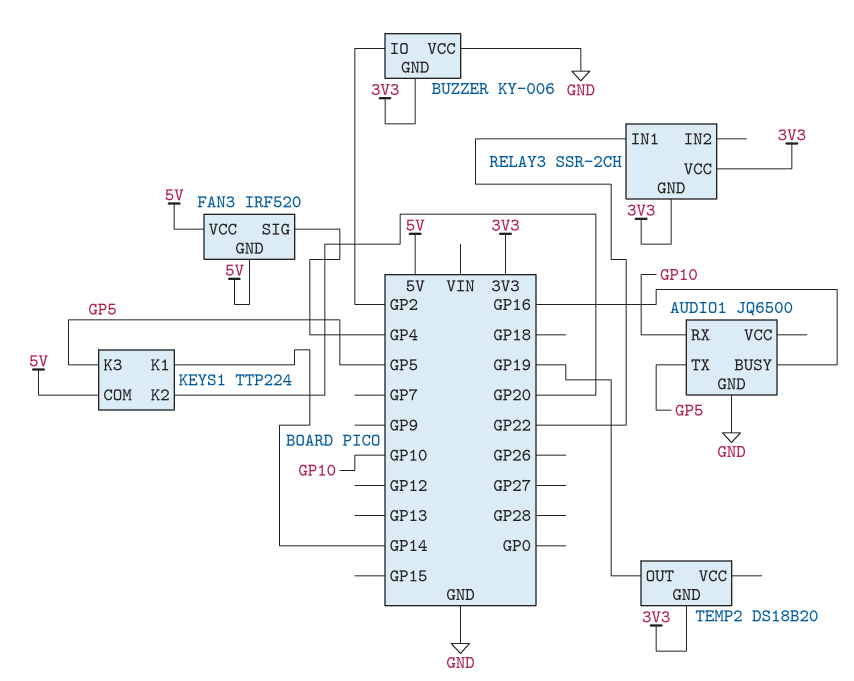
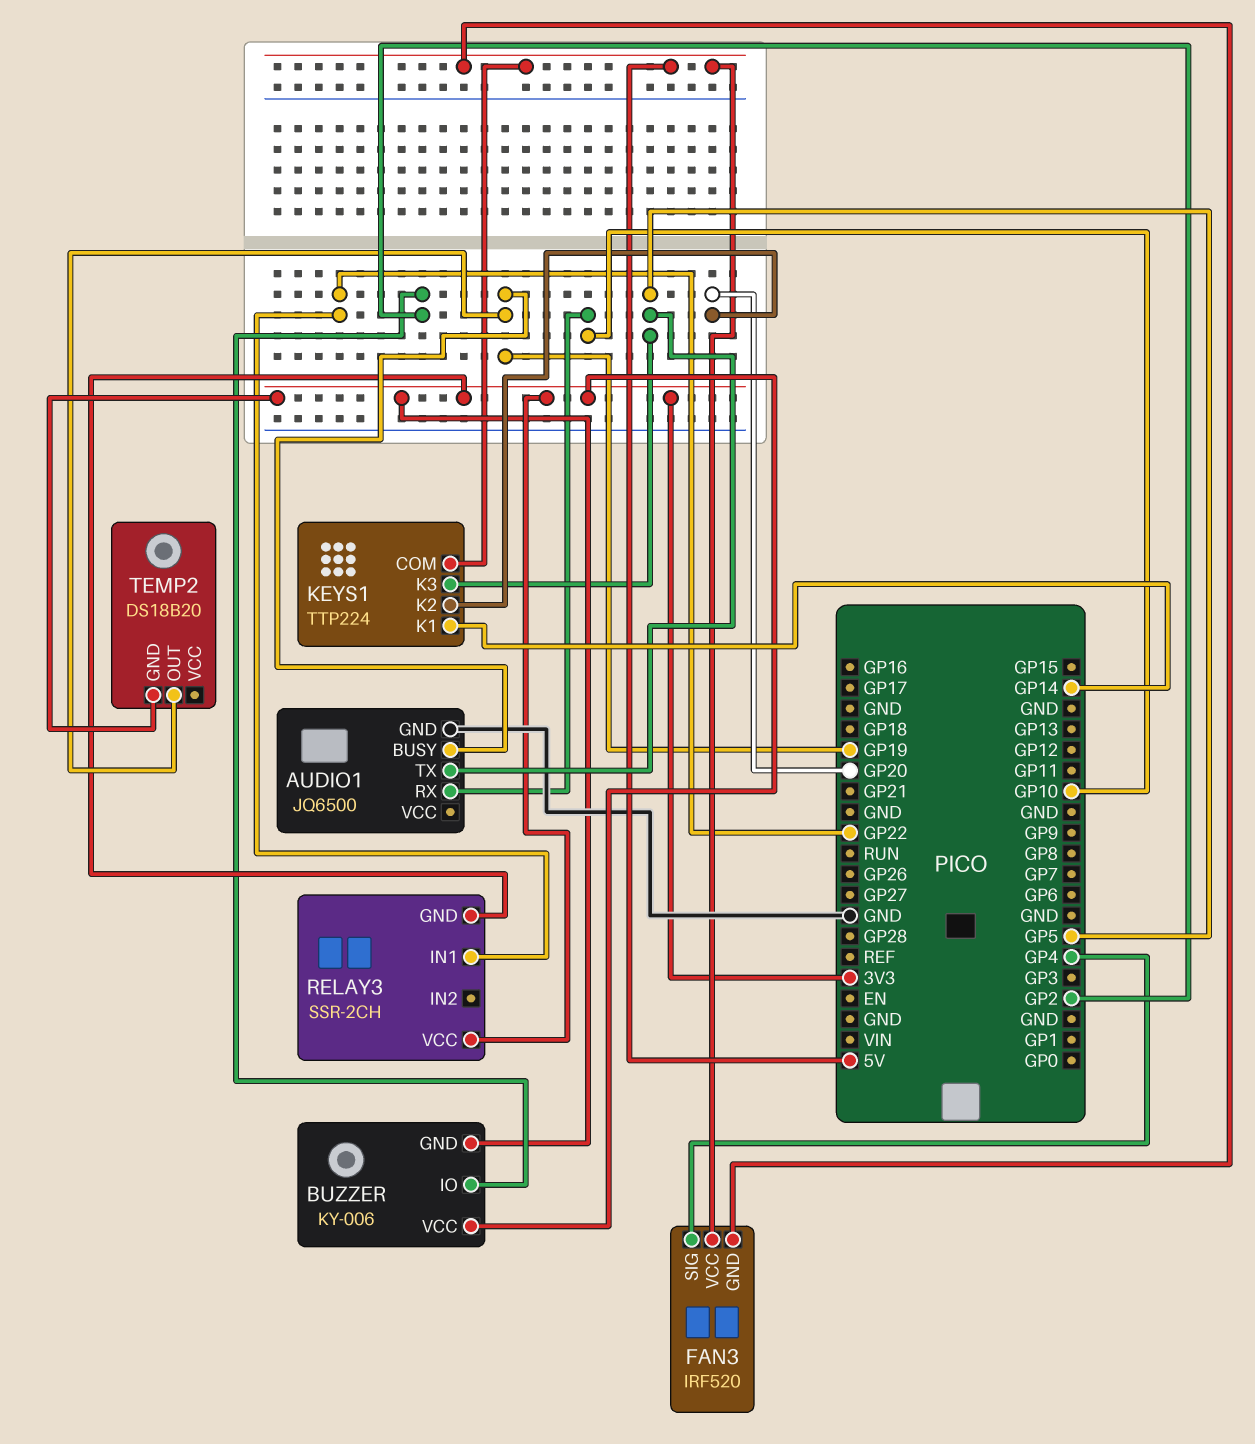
AUDIO1 pin BUSY: GP16 -> GP19
BUZZER pin VCC: GND -> 3V3

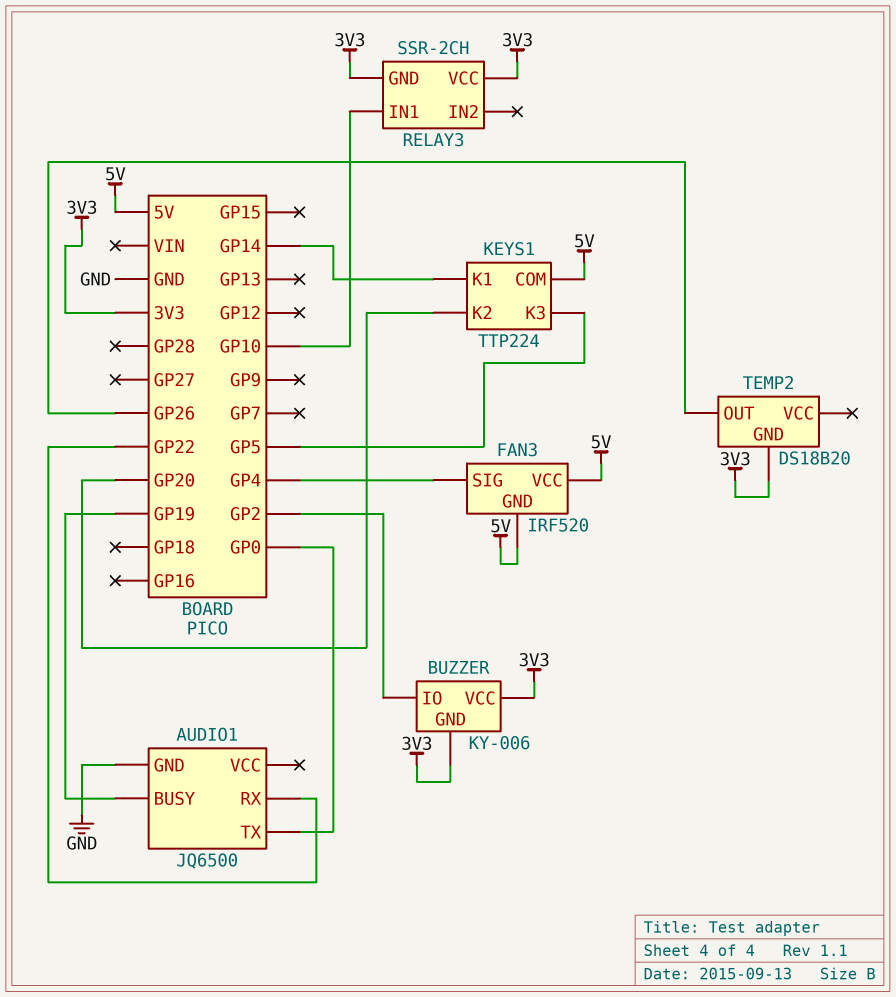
AUDIO1 pin RX: GP10 -> GP22
AUDIO1 pin TX: GP5 -> GP0
RELAY3 pin IN1: GP22 -> GP10
TEMP2 pin OUT: GP19 -> GP26

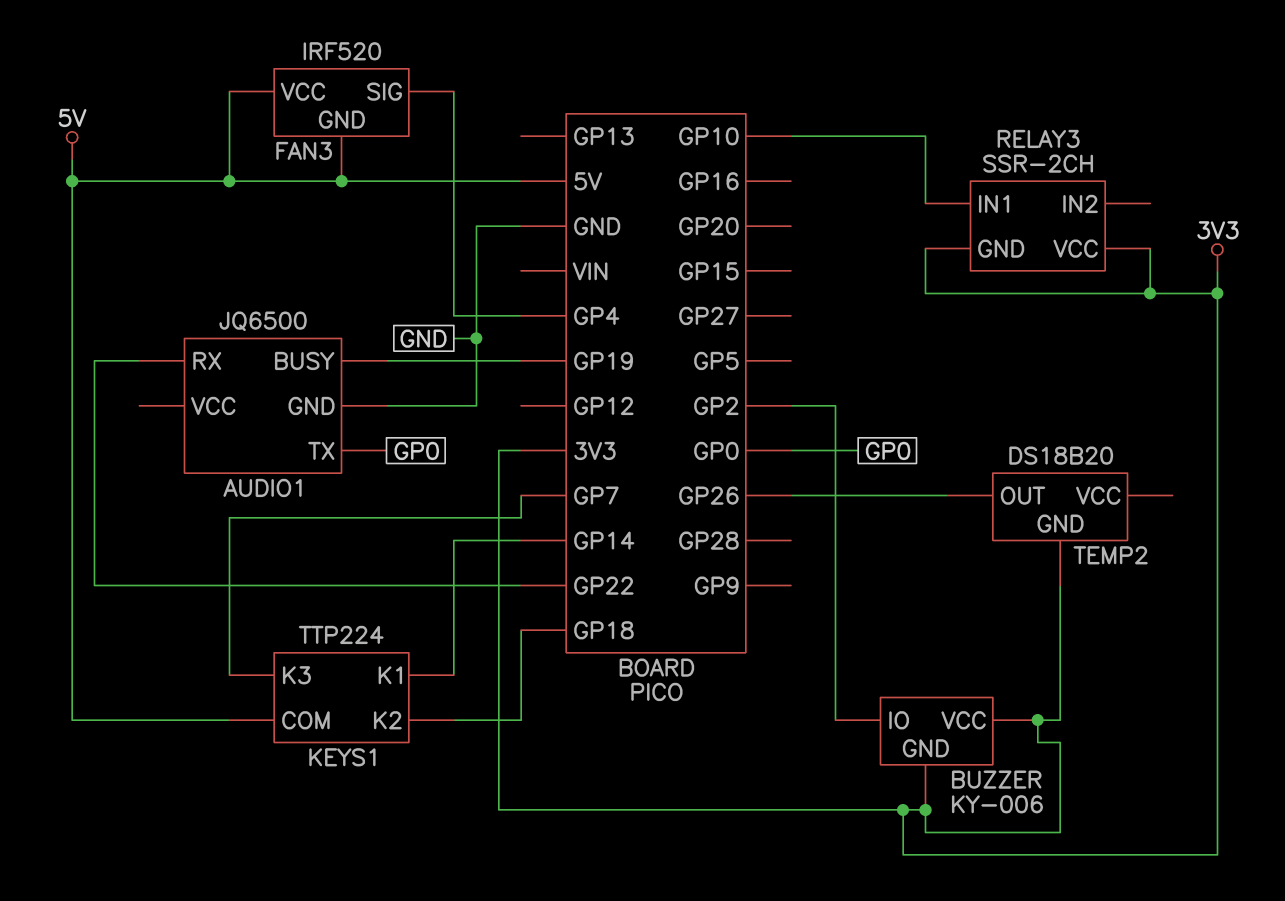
KEYS1 pin K2: GP20 -> GP18
KEYS1 pin K3: GP5 -> GP7

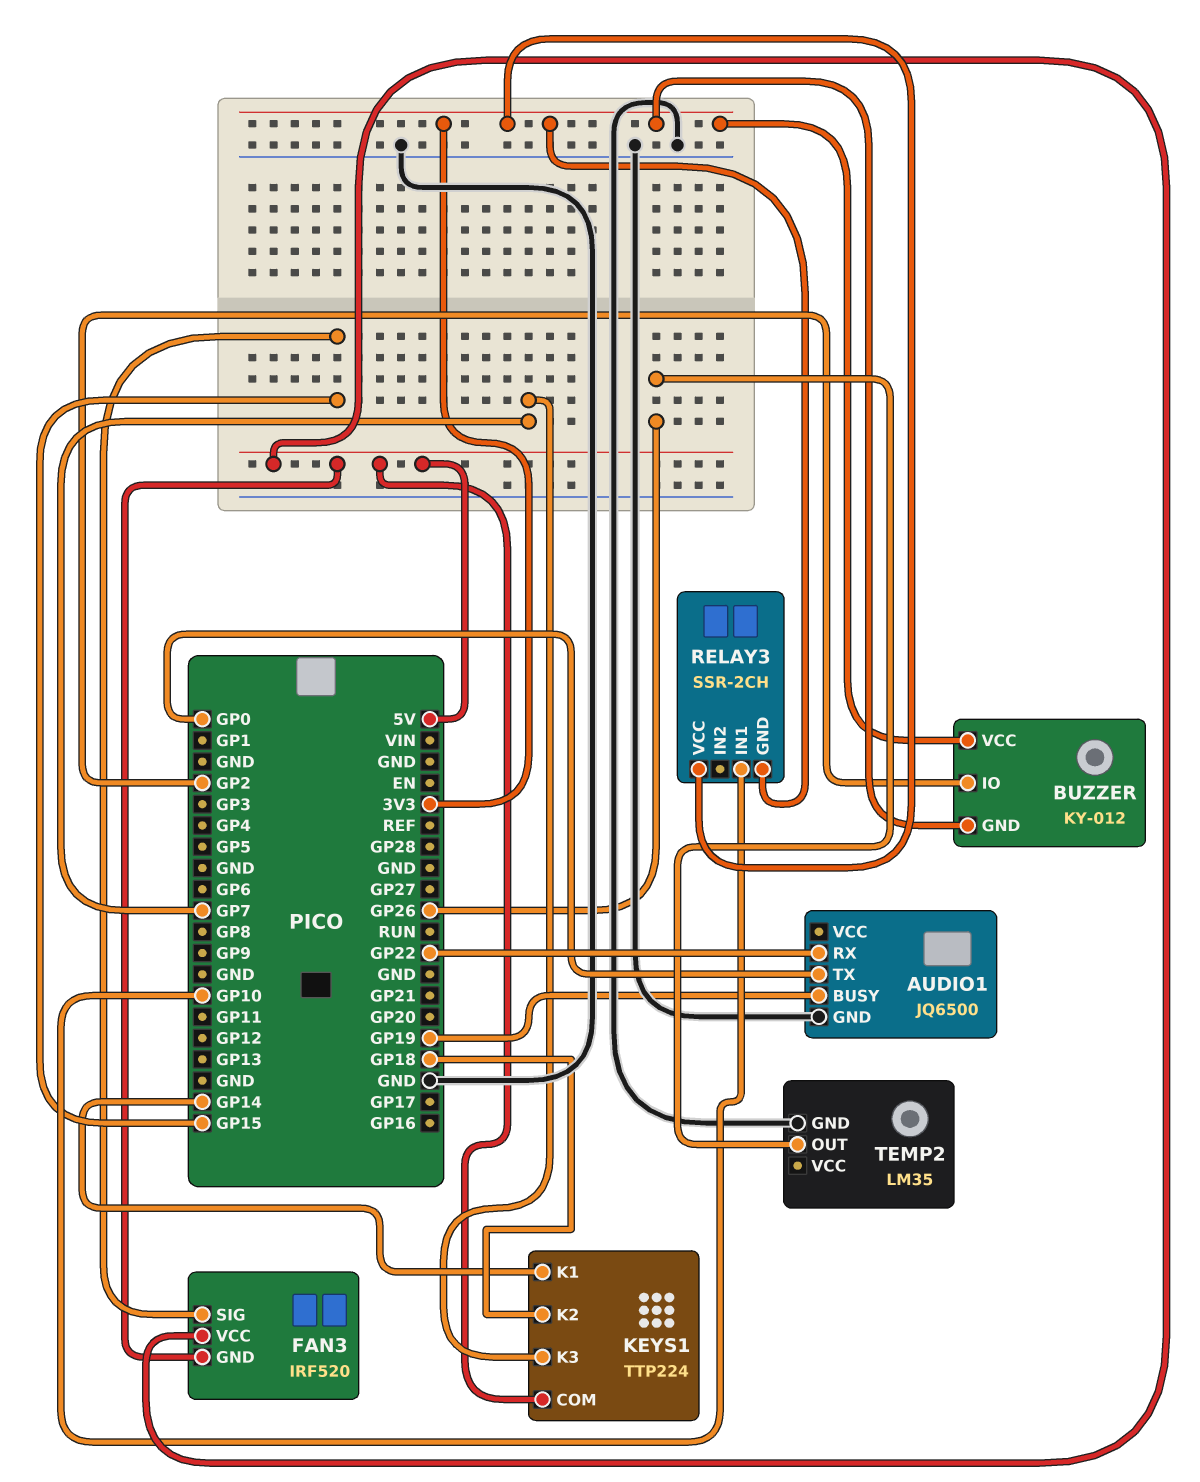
BUZZER: KY-006 -> KY-012
FAN3 pin SIG: GP4 -> GP15
TEMP2: DS18B20 -> LM35
TEMP2 pin GND: 3V3 -> GND

